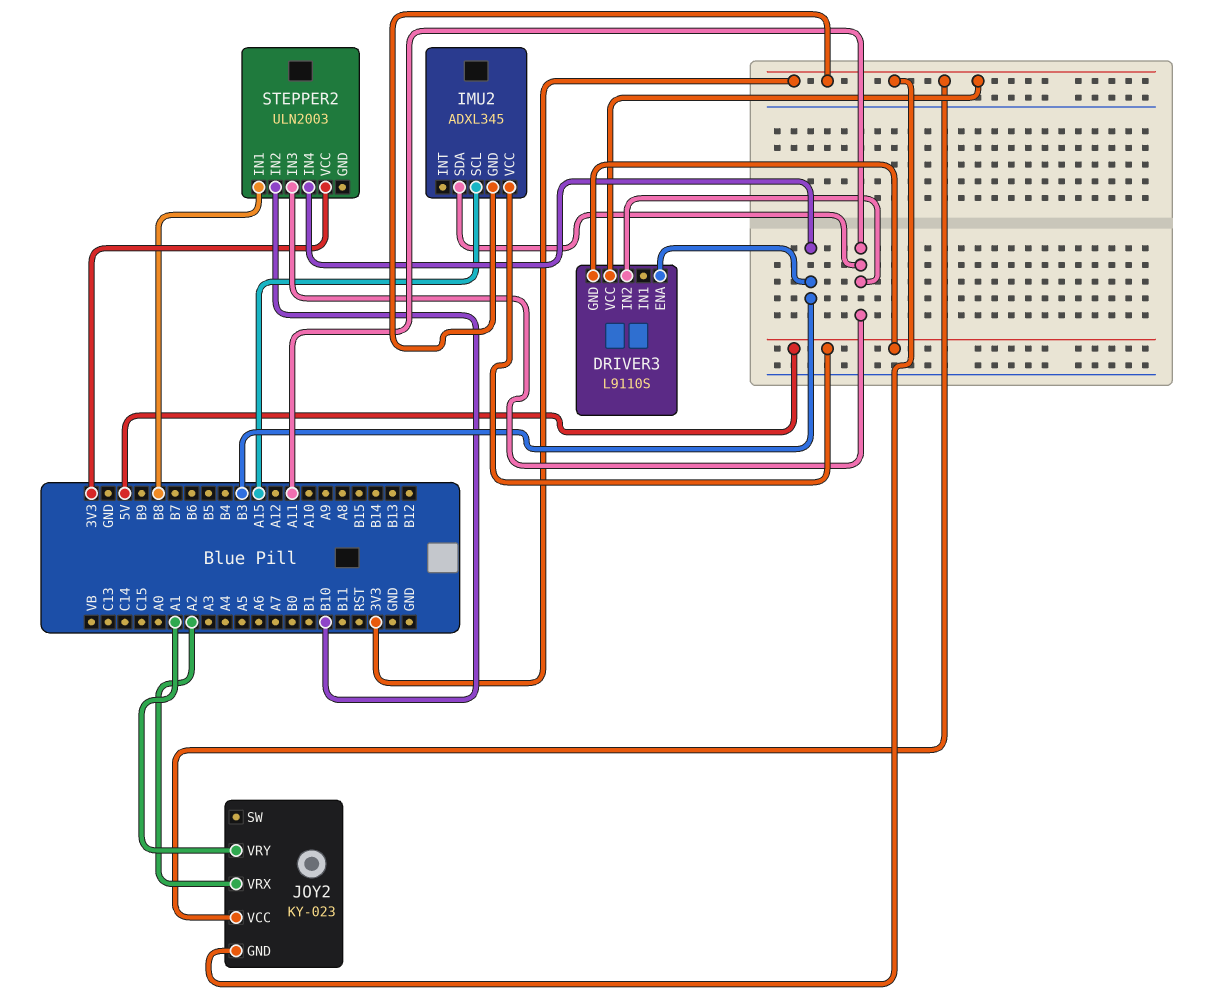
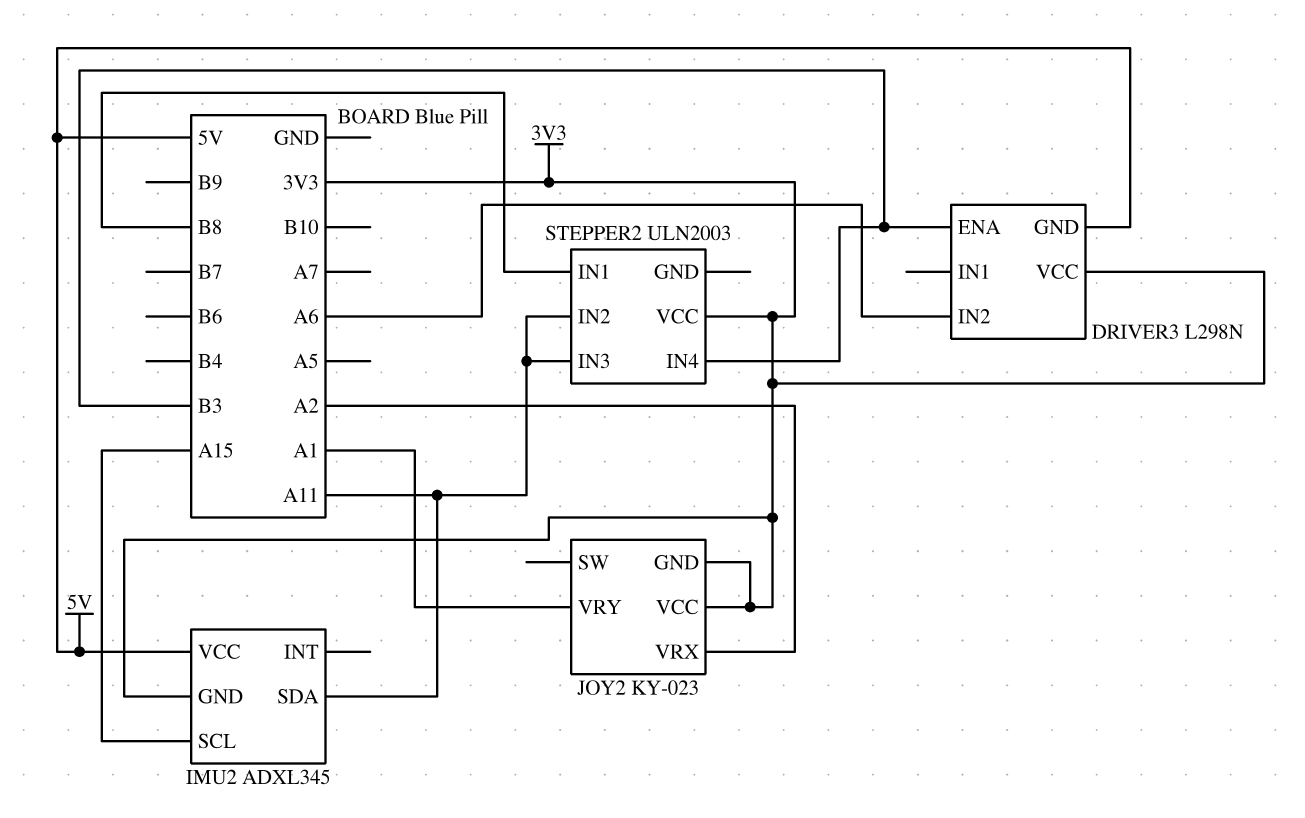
DRIVER3: L9110S -> L298N
DRIVER3 pin IN2: A11 -> A6
STEPPER2 pin IN2: B10 -> A11

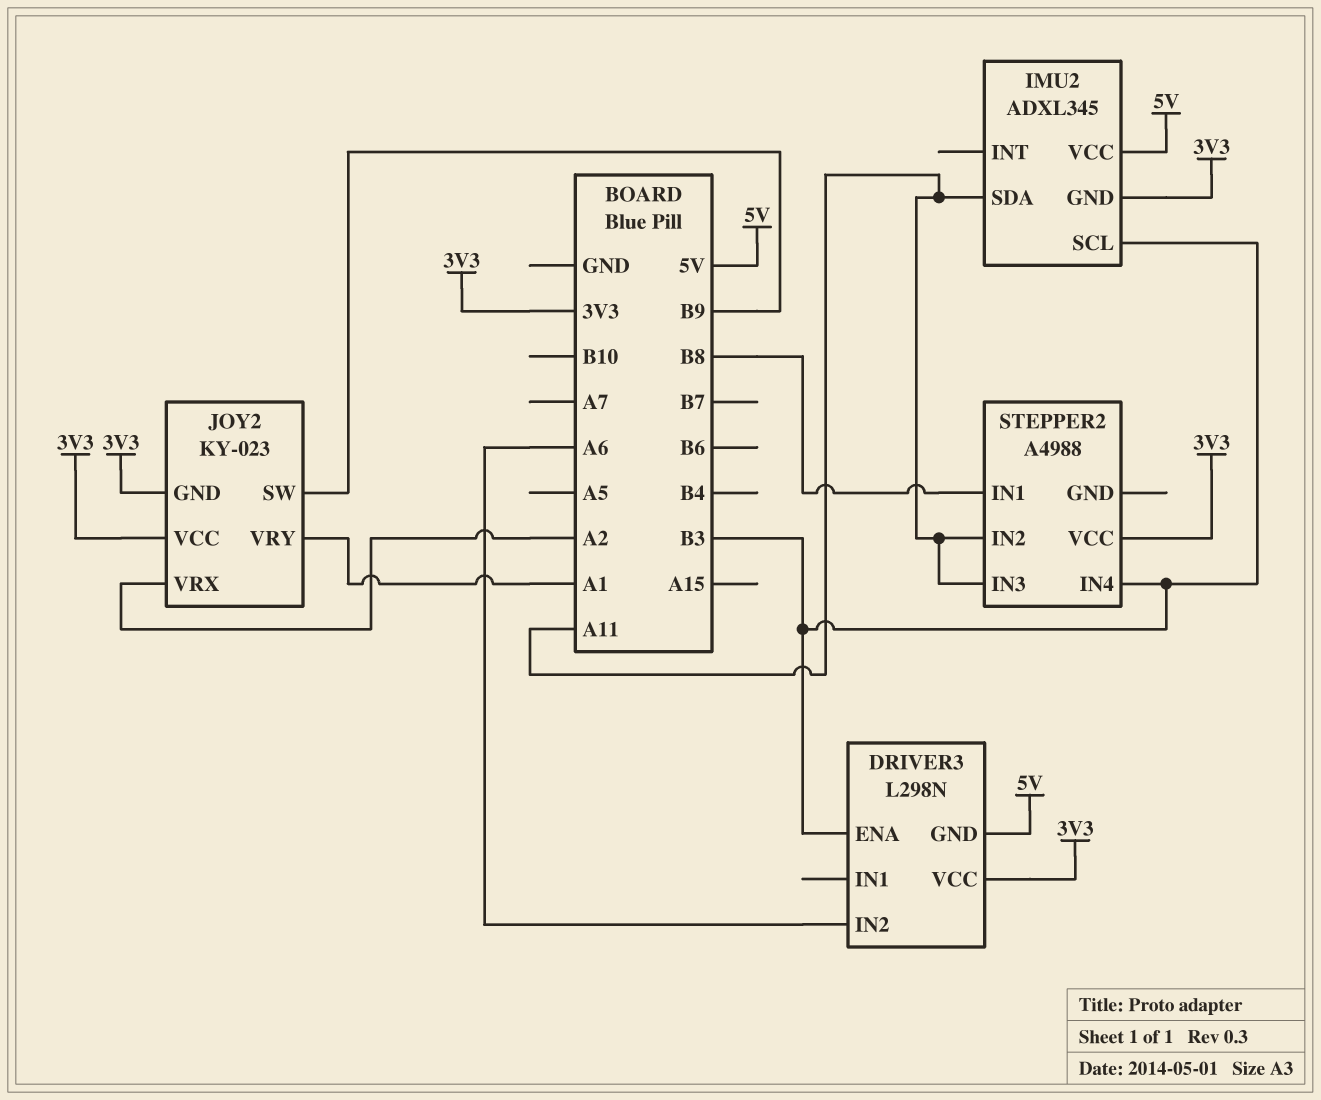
IMU2 pin SCL: A15 -> B3
JOY2 pin SW: none -> B9
STEPPER2: ULN2003 -> A4988

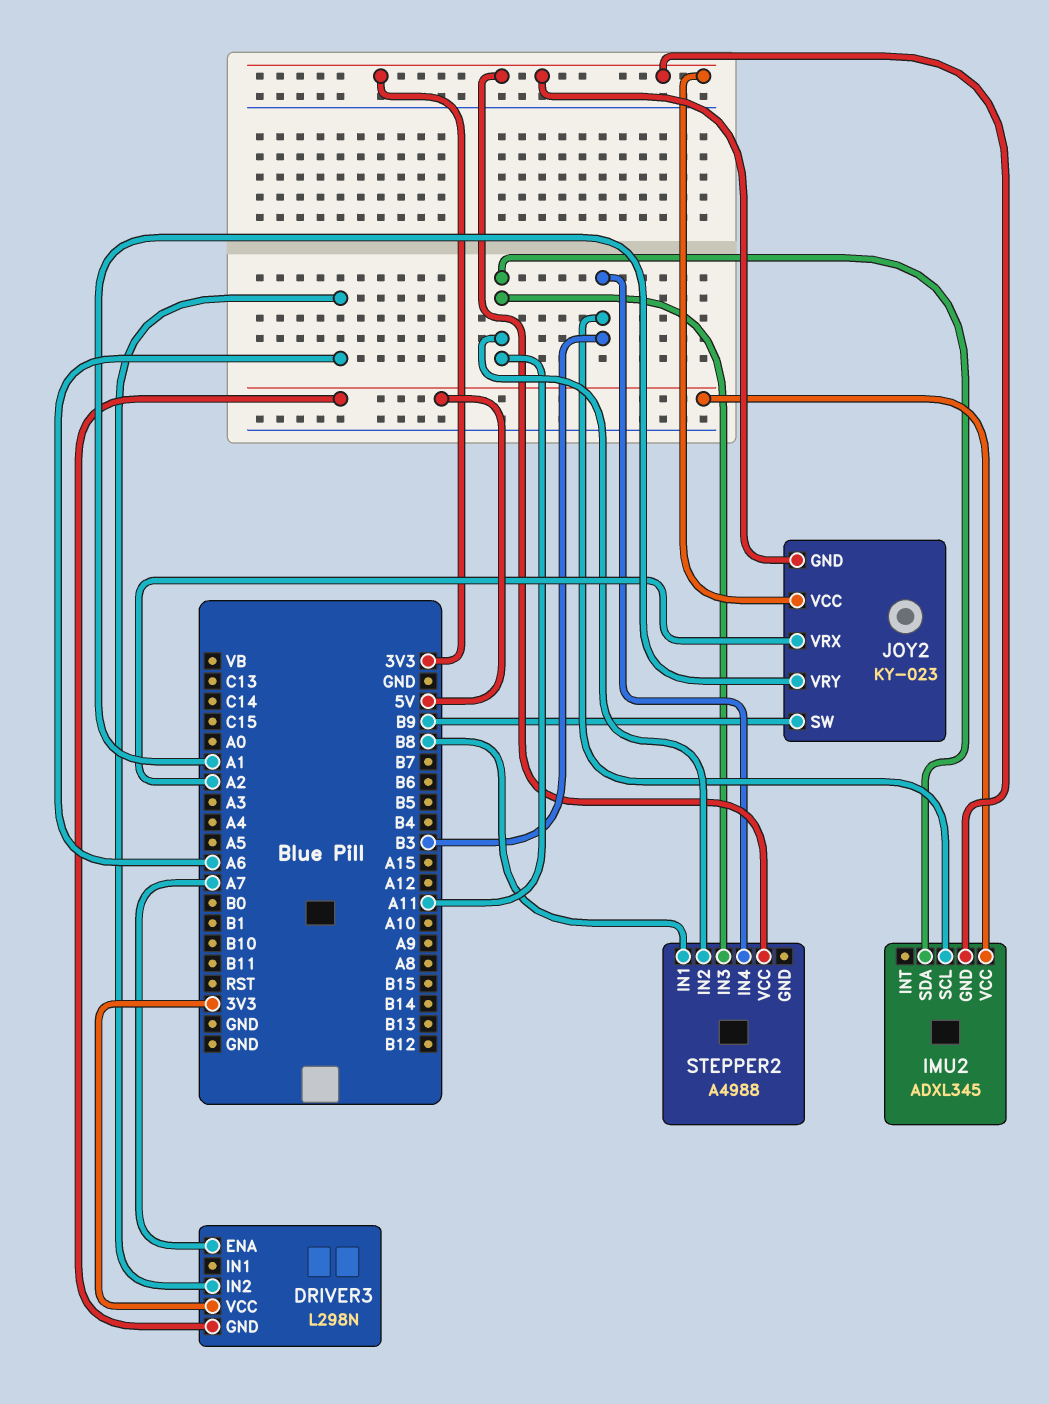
DRIVER3 pin ENA: B3 -> A7

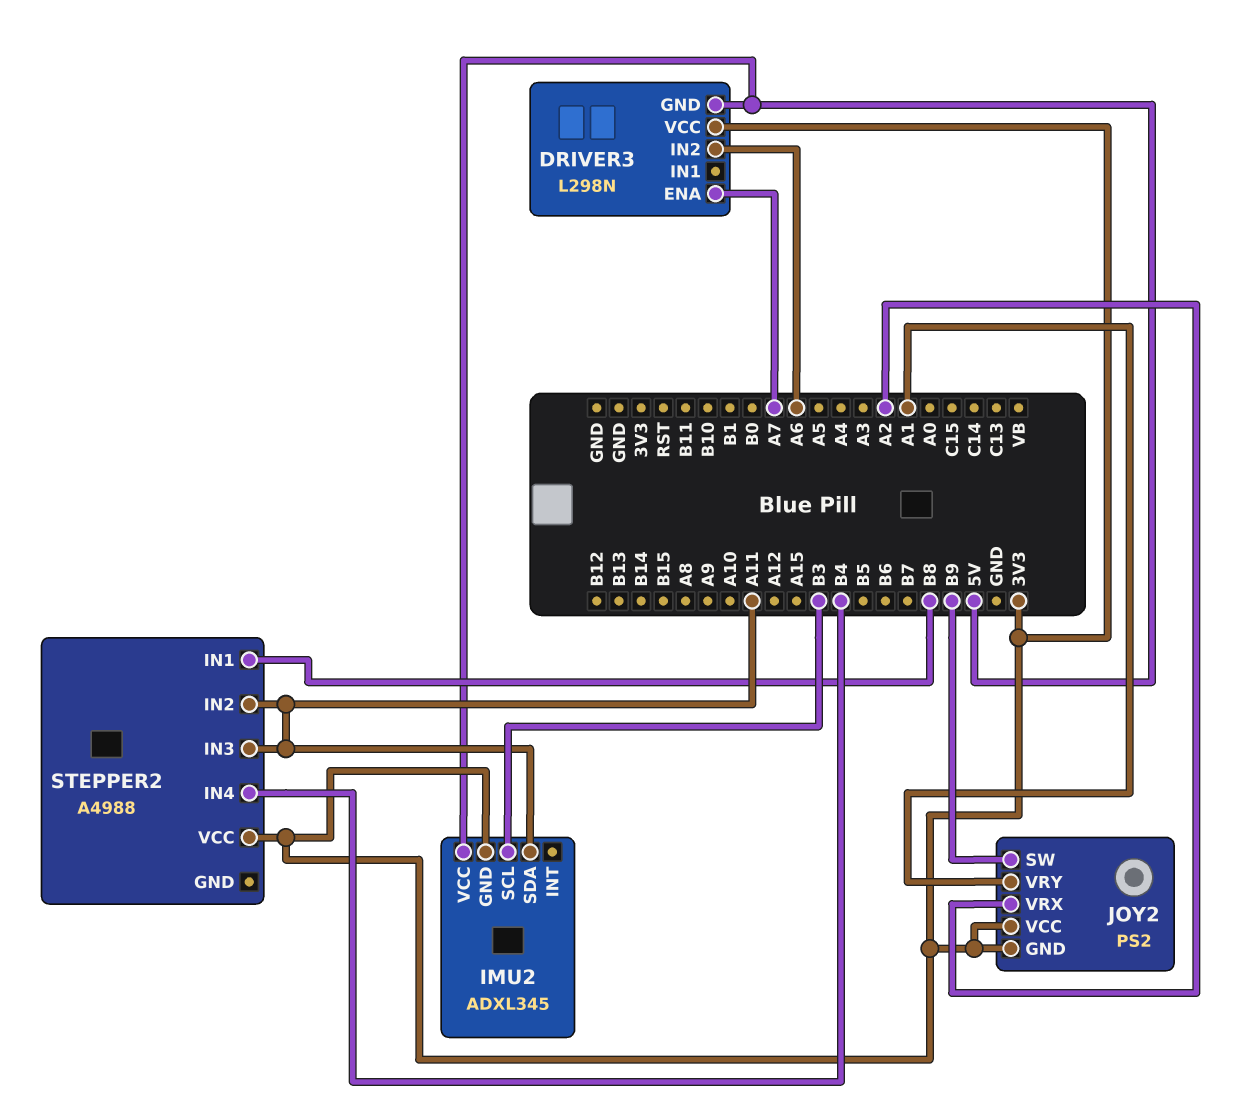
JOY2: KY-023 -> PS2
STEPPER2 pin IN4: B3 -> B4

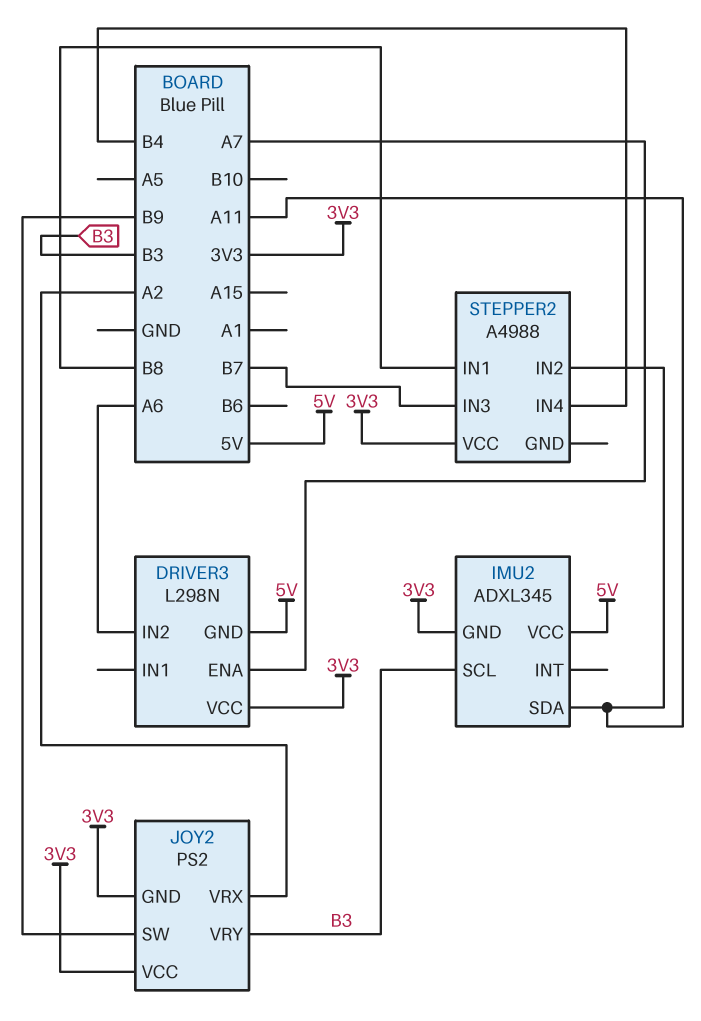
JOY2 pin VRY: A1 -> B3
STEPPER2 pin IN3: A11 -> B7

